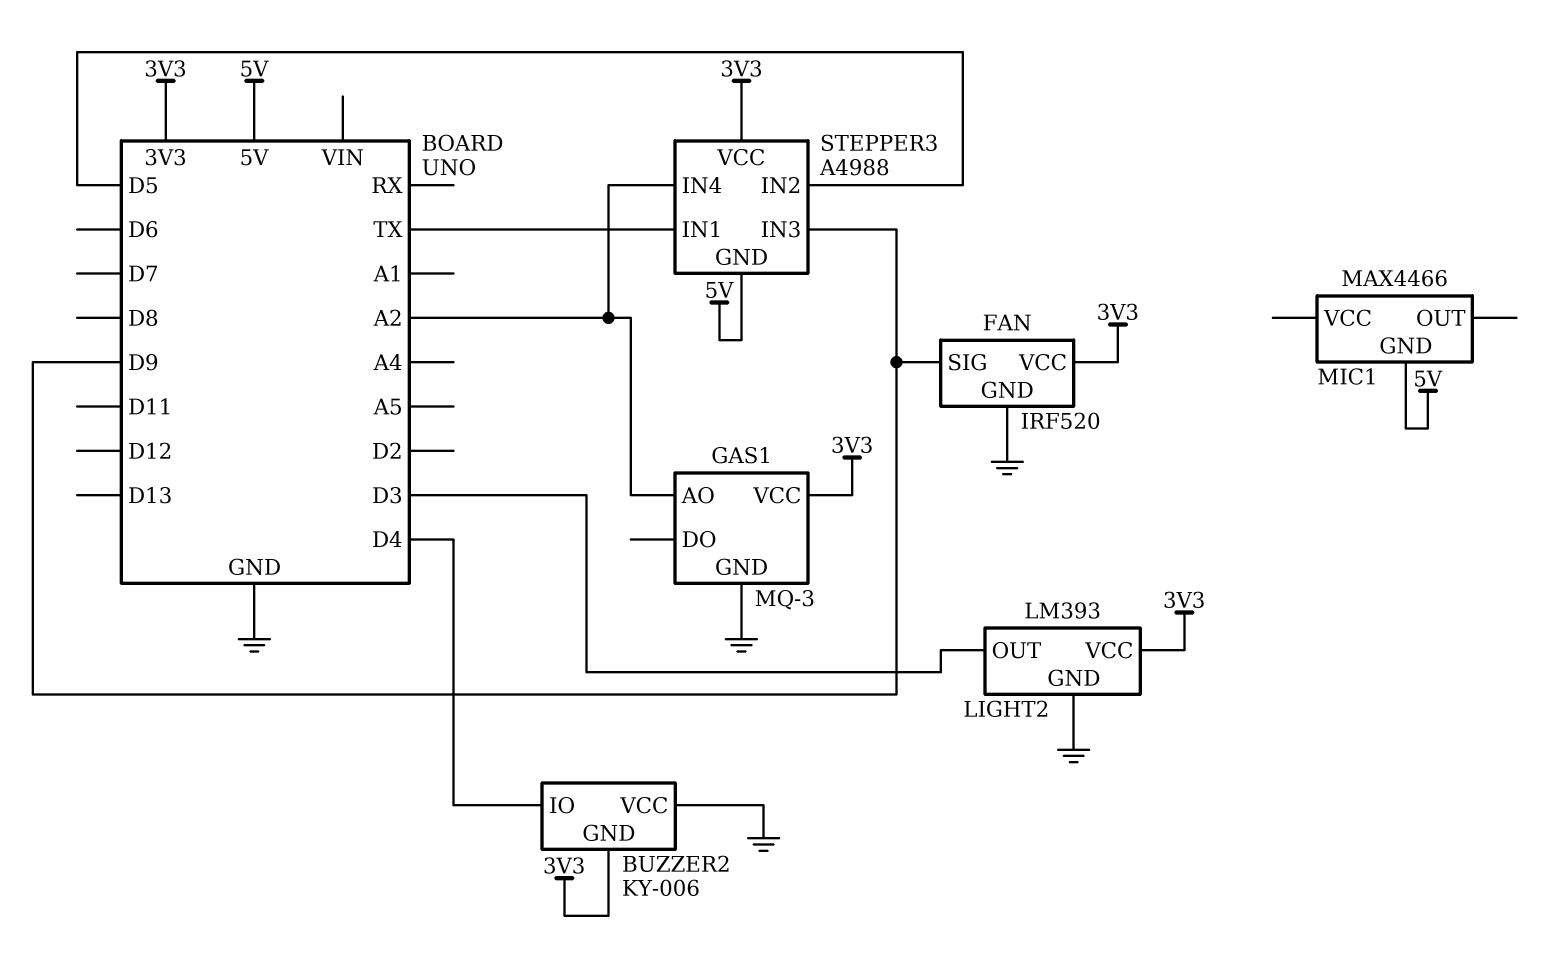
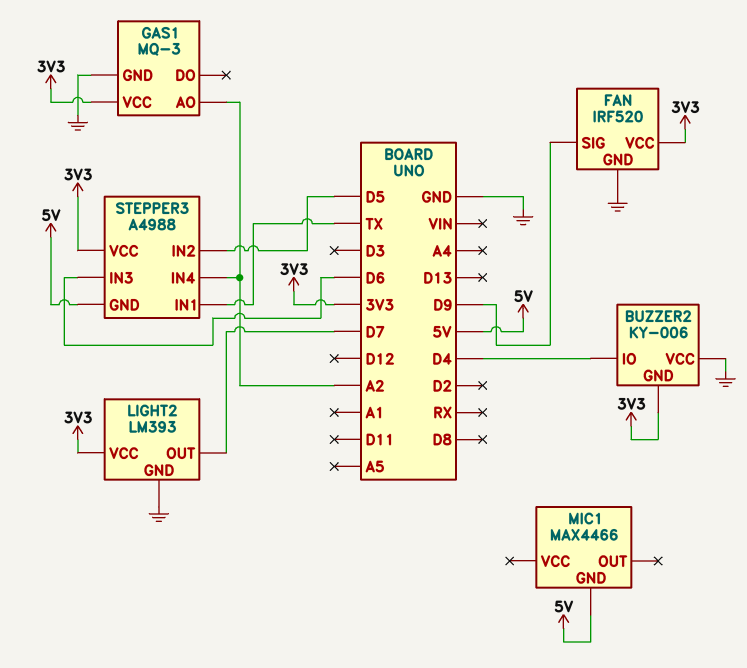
LIGHT2 pin OUT: D3 -> D7
STEPPER3 pin IN3: D9 -> D6

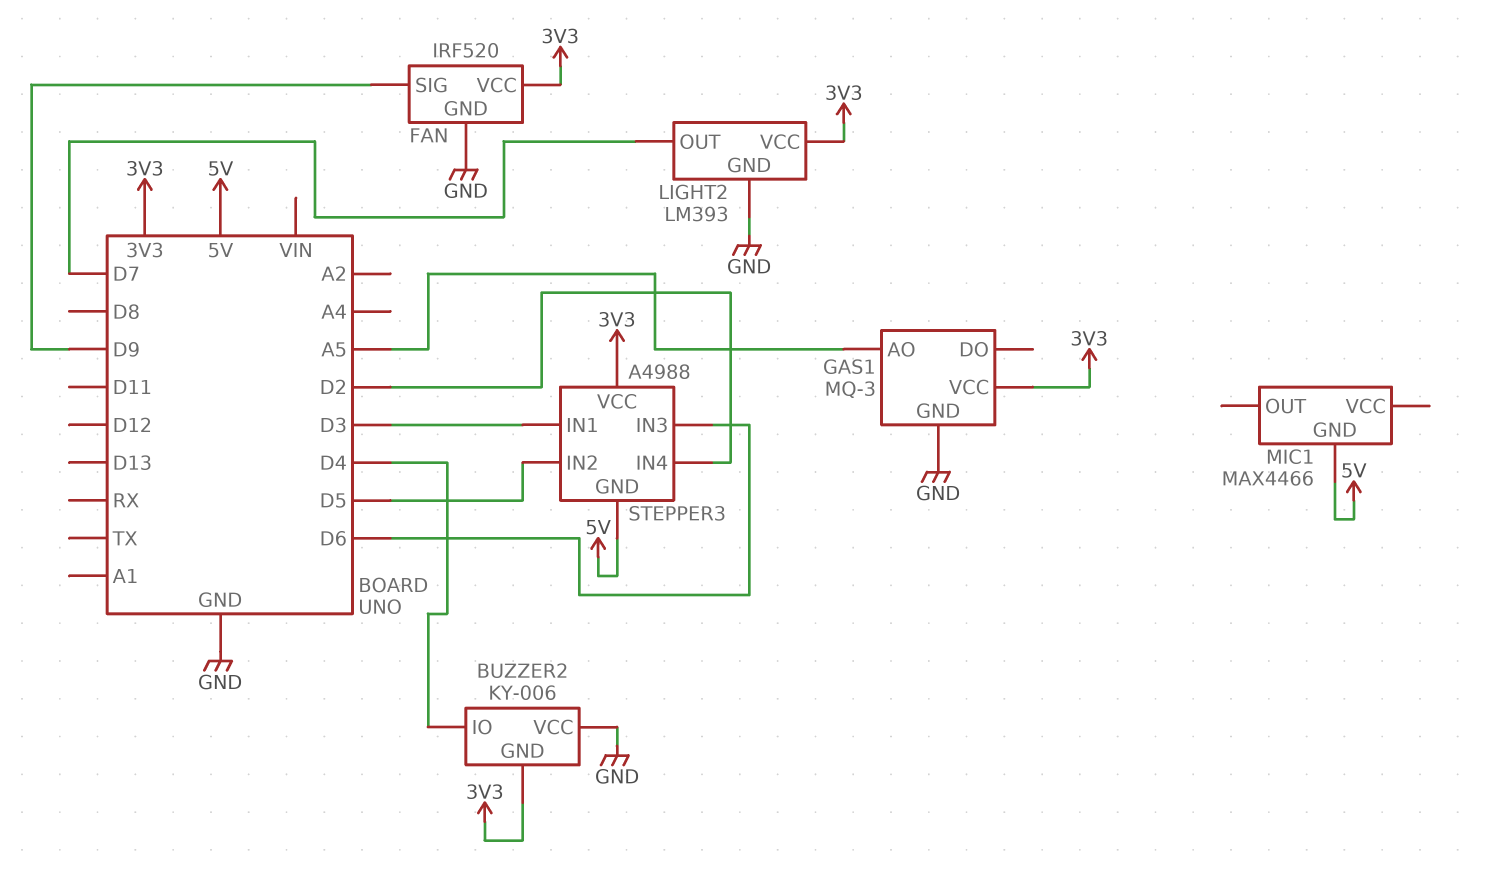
GAS1 pin AO: A2 -> A5
STEPPER3 pin IN1: TX -> D3
STEPPER3 pin IN4: A2 -> D2

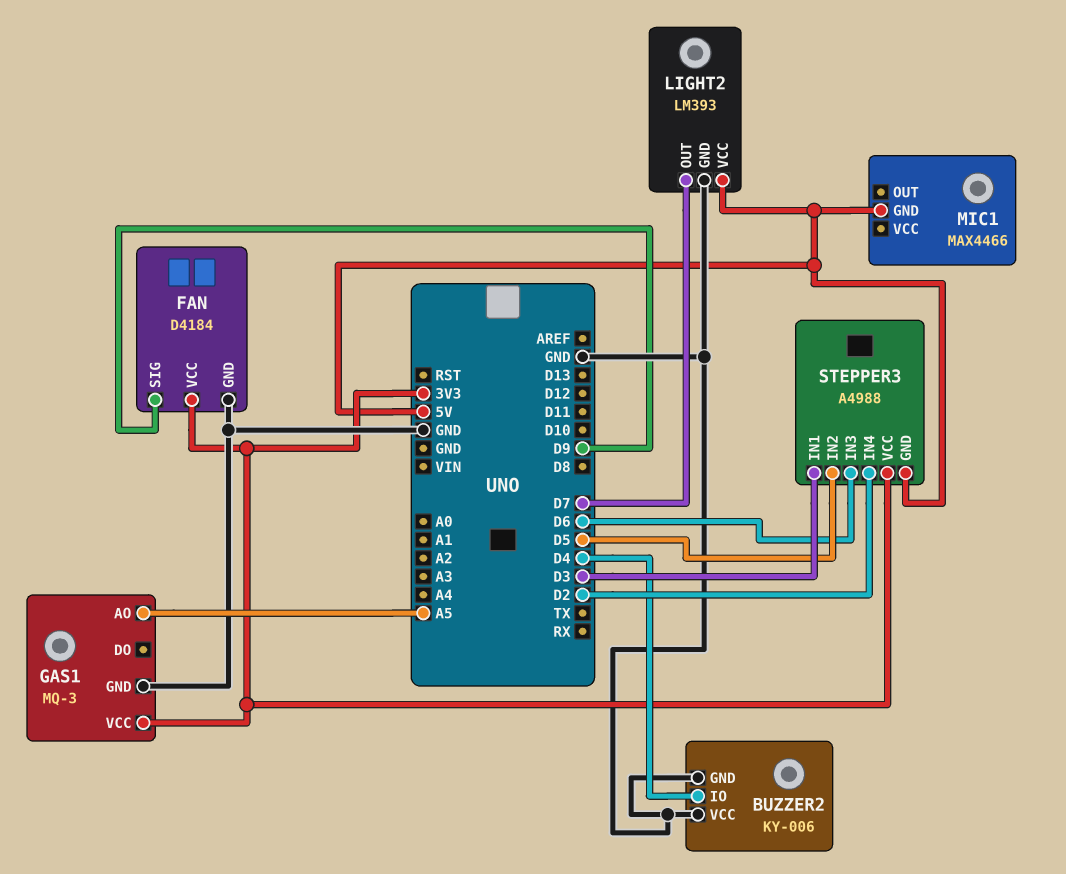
BUZZER2 pin GND: 3V3 -> GND
FAN: IRF520 -> D4184
LIGHT2 pin VCC: 3V3 -> 5V

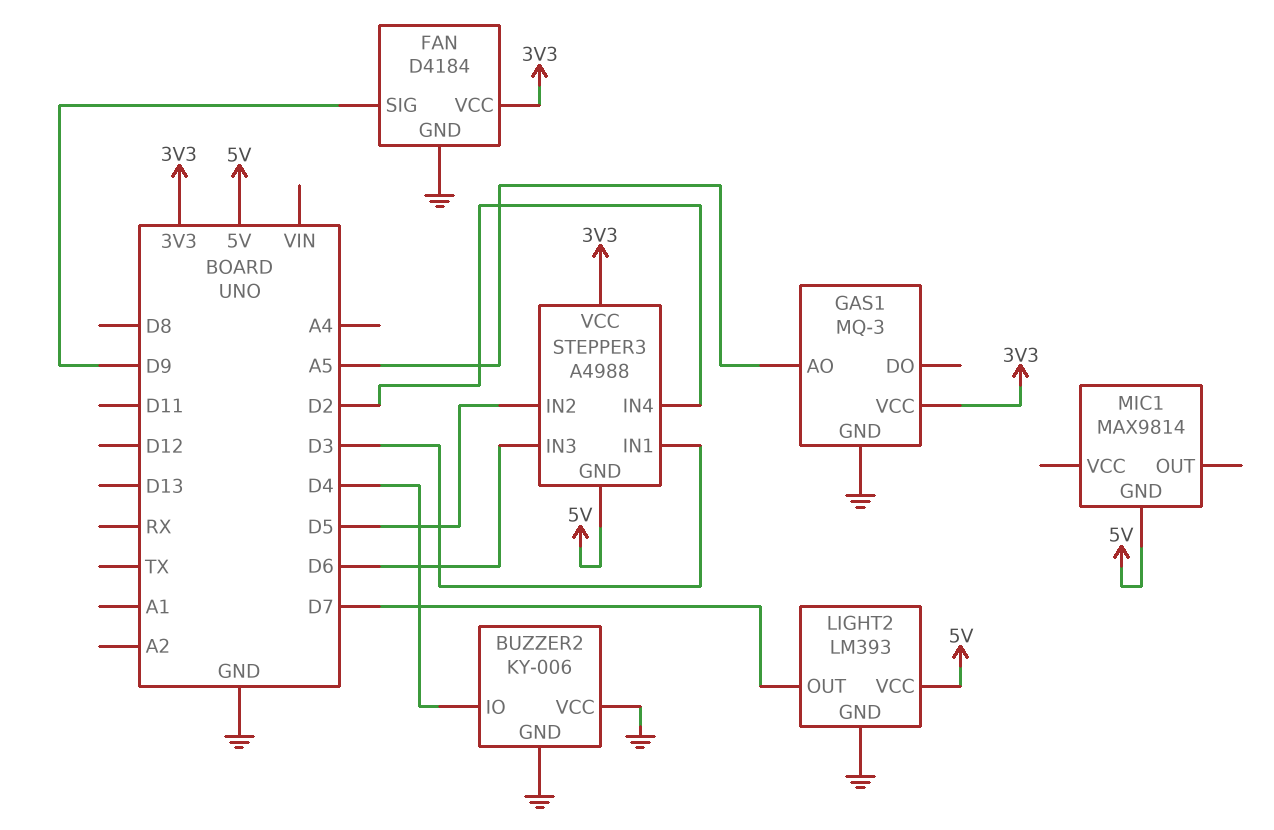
MIC1: MAX4466 -> MAX9814

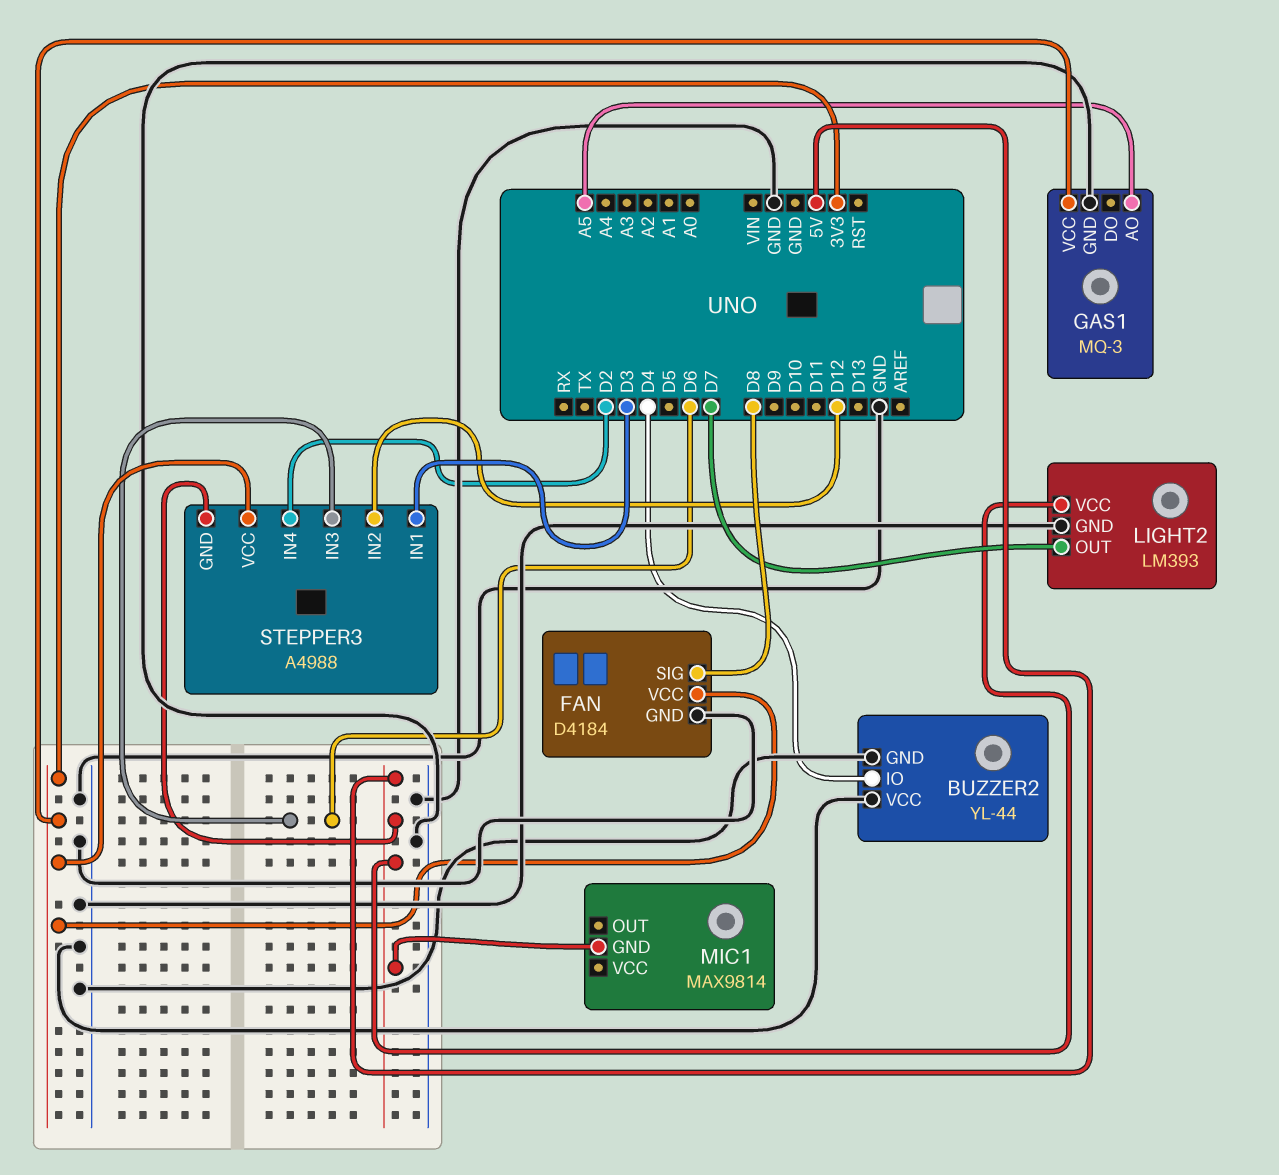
BUZZER2: KY-006 -> YL-44
FAN pin SIG: D9 -> D8
STEPPER3 pin IN2: D5 -> D12

